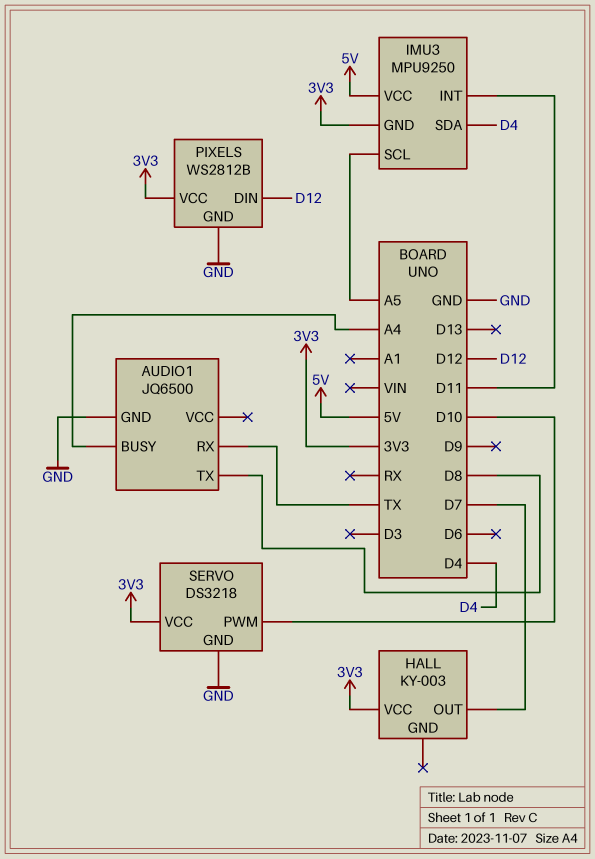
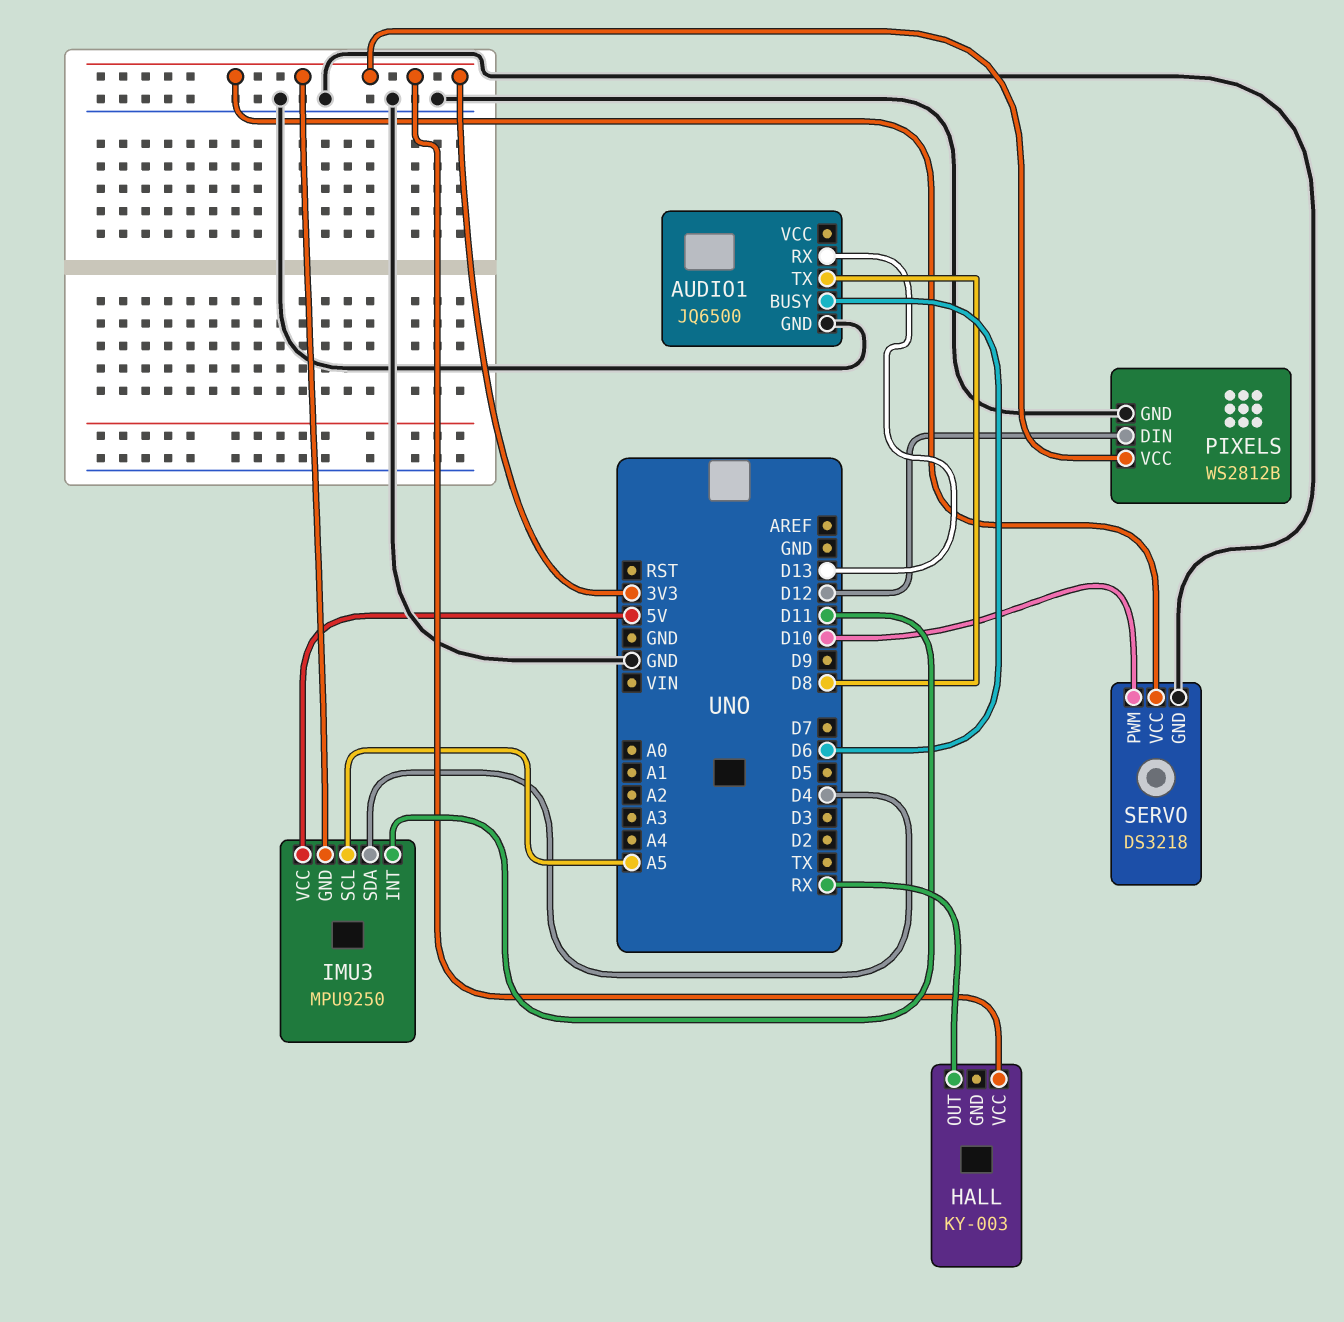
AUDIO1 pin BUSY: A4 -> D6
AUDIO1 pin RX: TX -> D13
HALL pin OUT: D7 -> RX

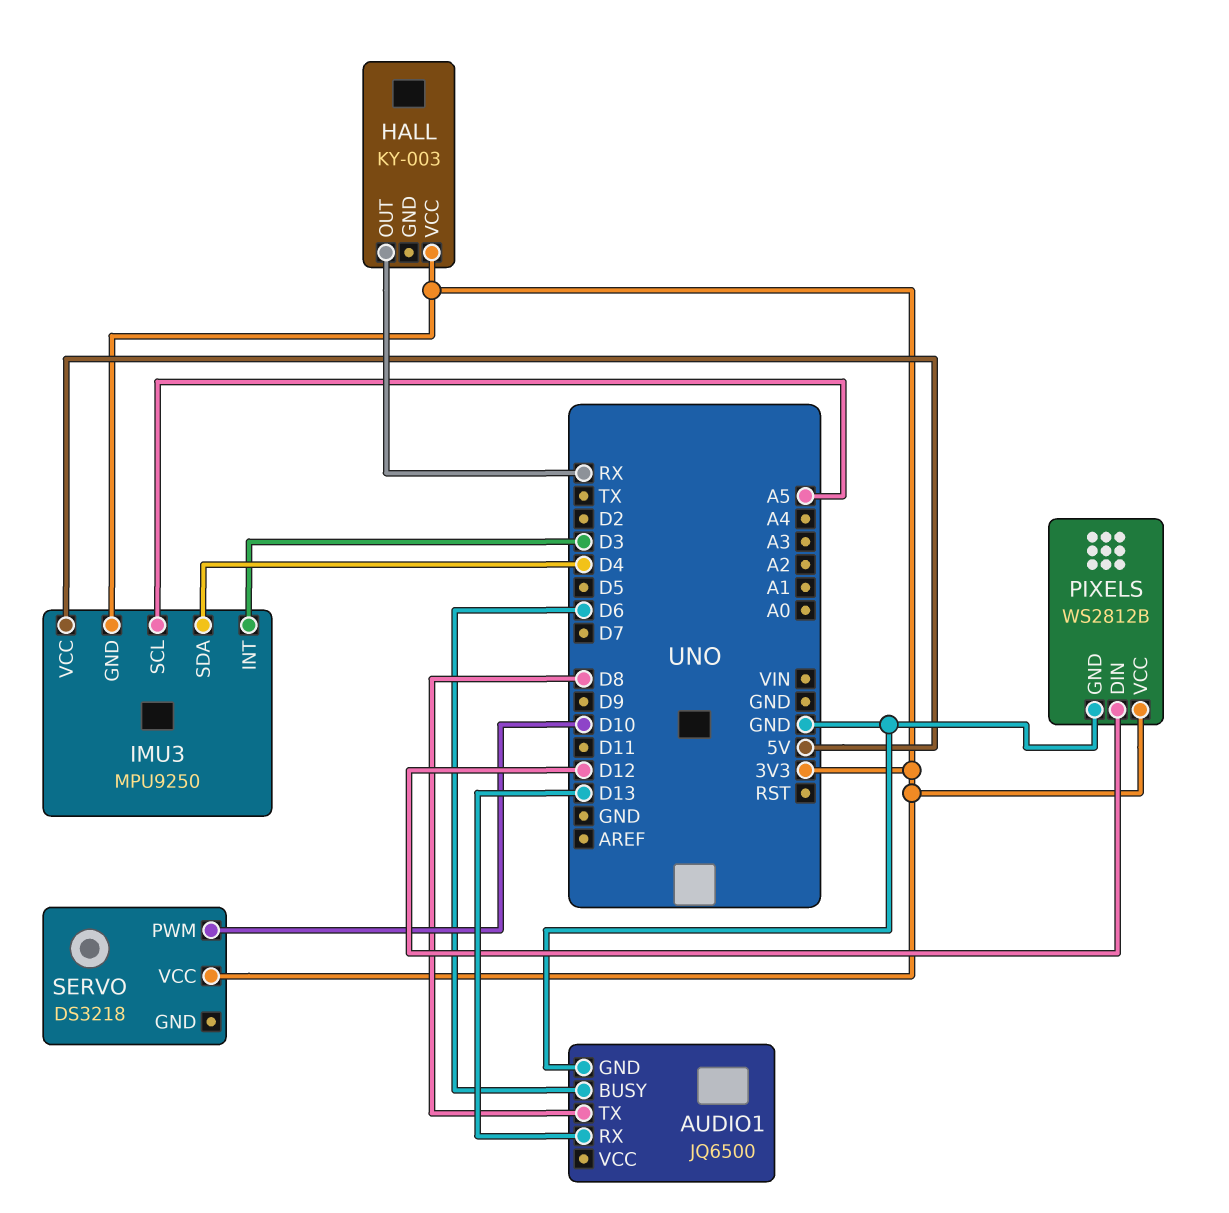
IMU3 pin INT: D11 -> D3
SERVO pin GND: GND -> none

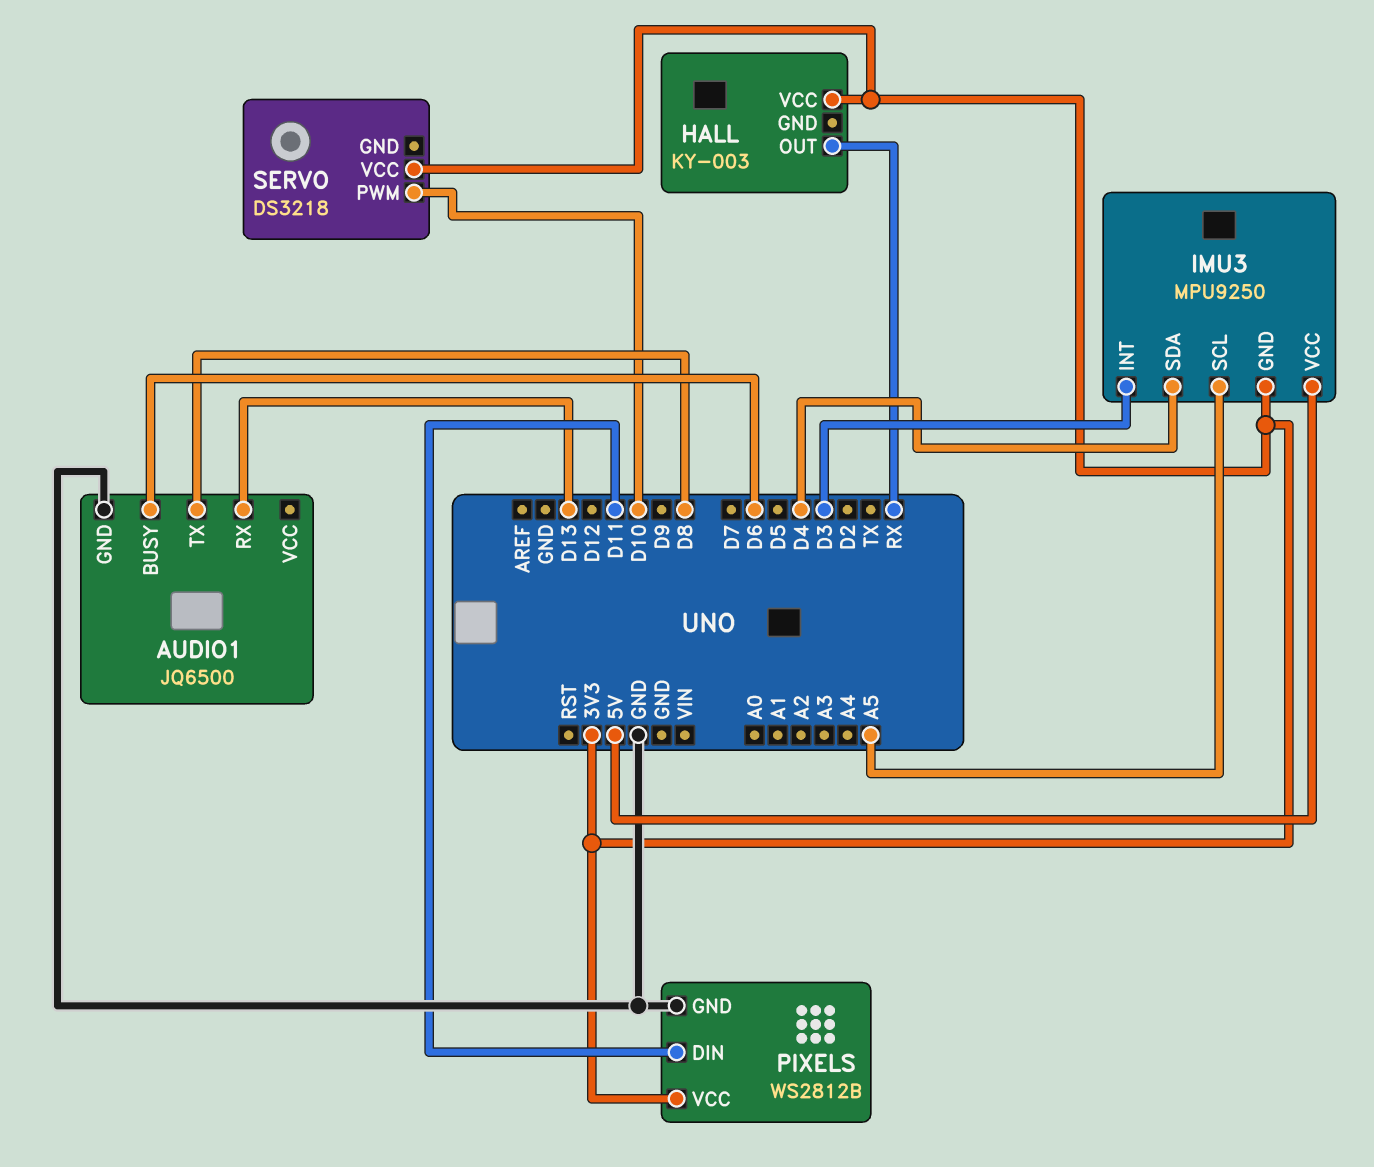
PIXELS pin DIN: D12 -> D11

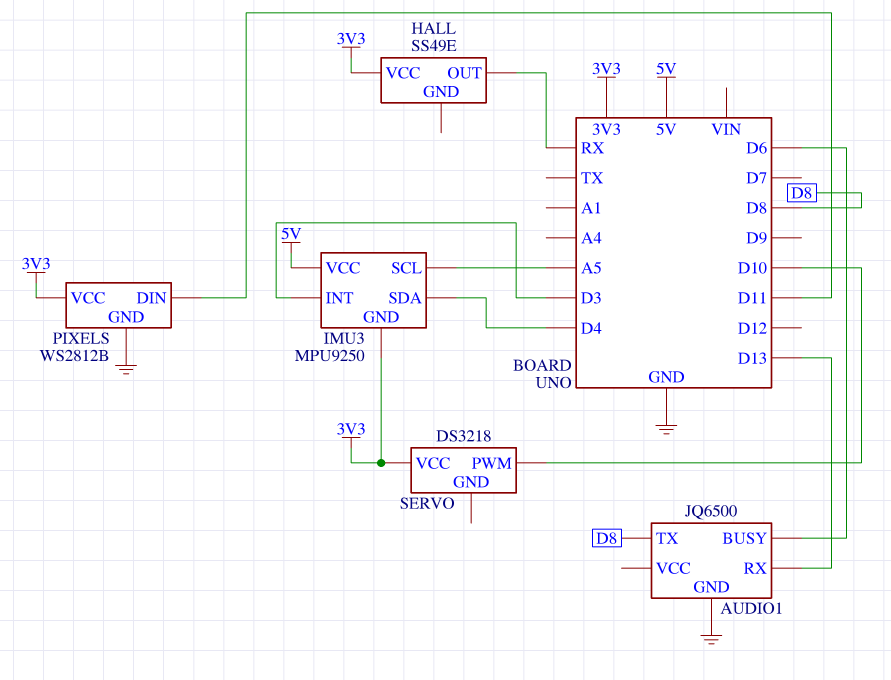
HALL: KY-003 -> SS49E

